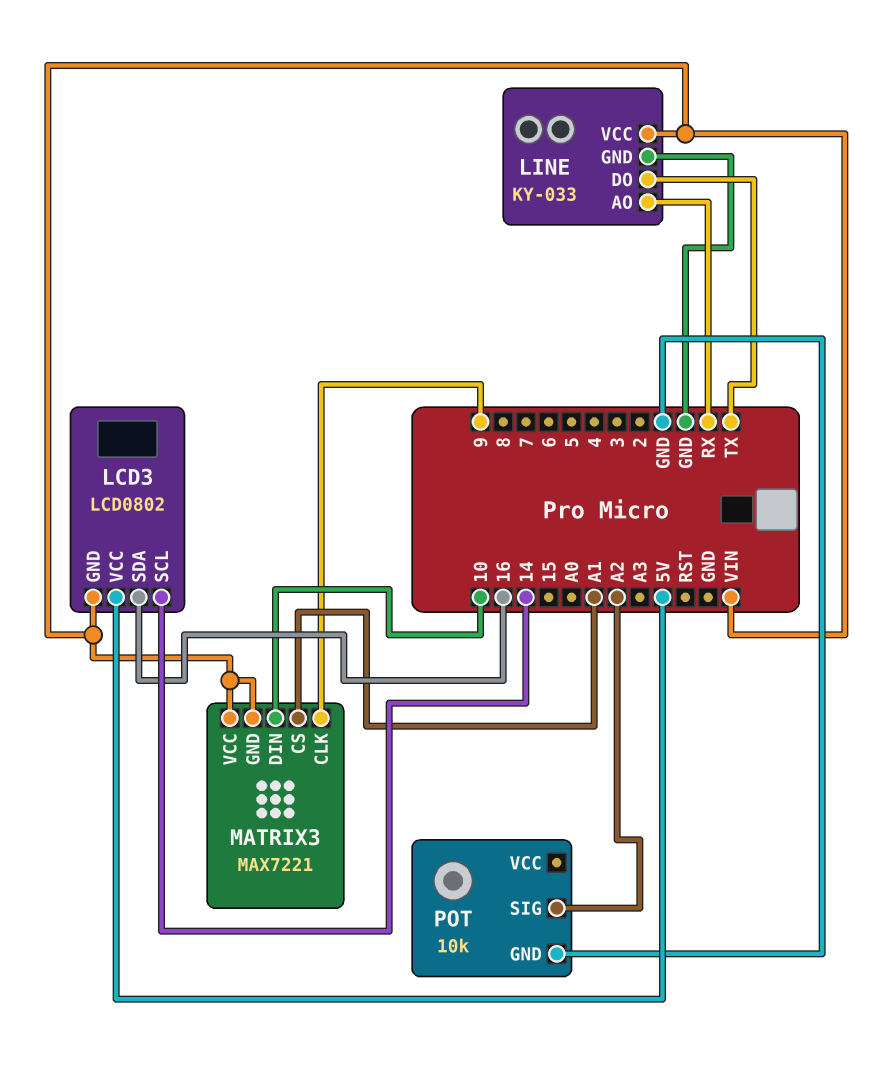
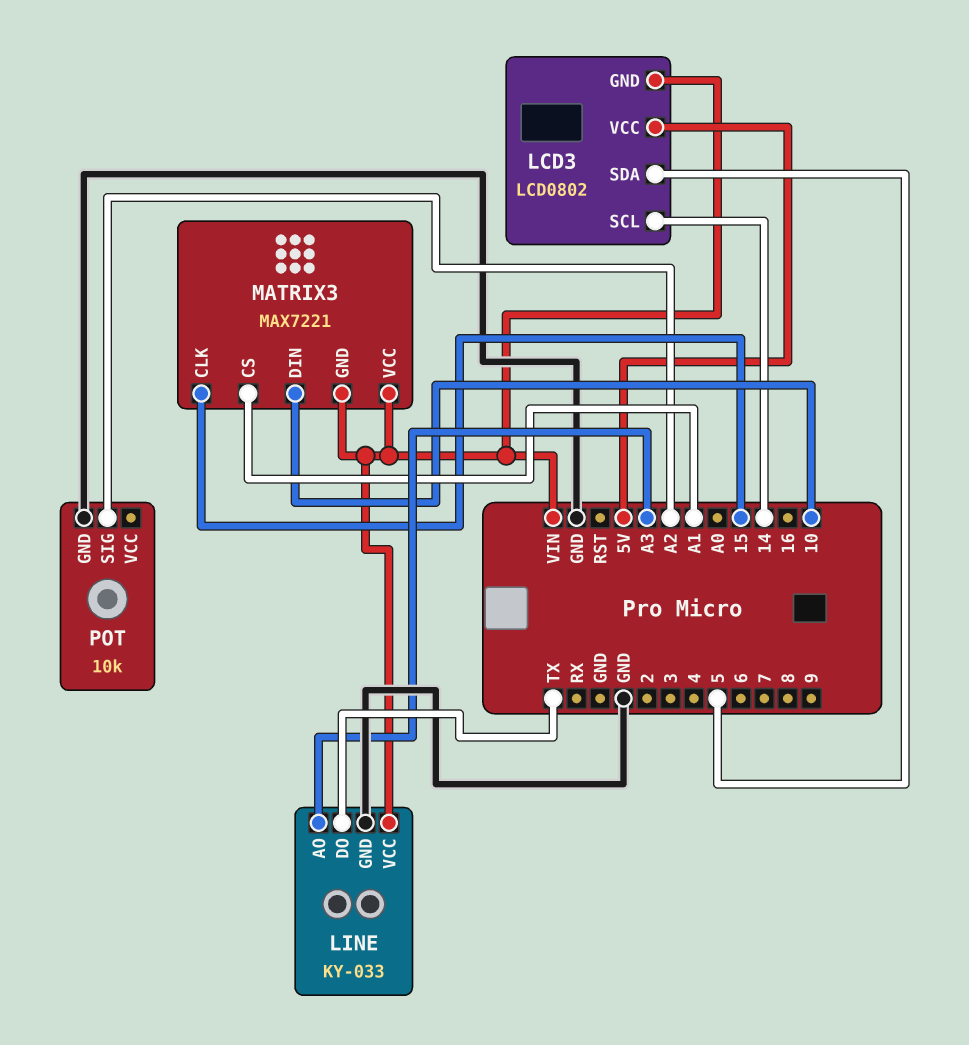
LCD3 pin SDA: 16 -> 5
LINE pin AO: RX -> A3
MATRIX3 pin CLK: 9 -> 15

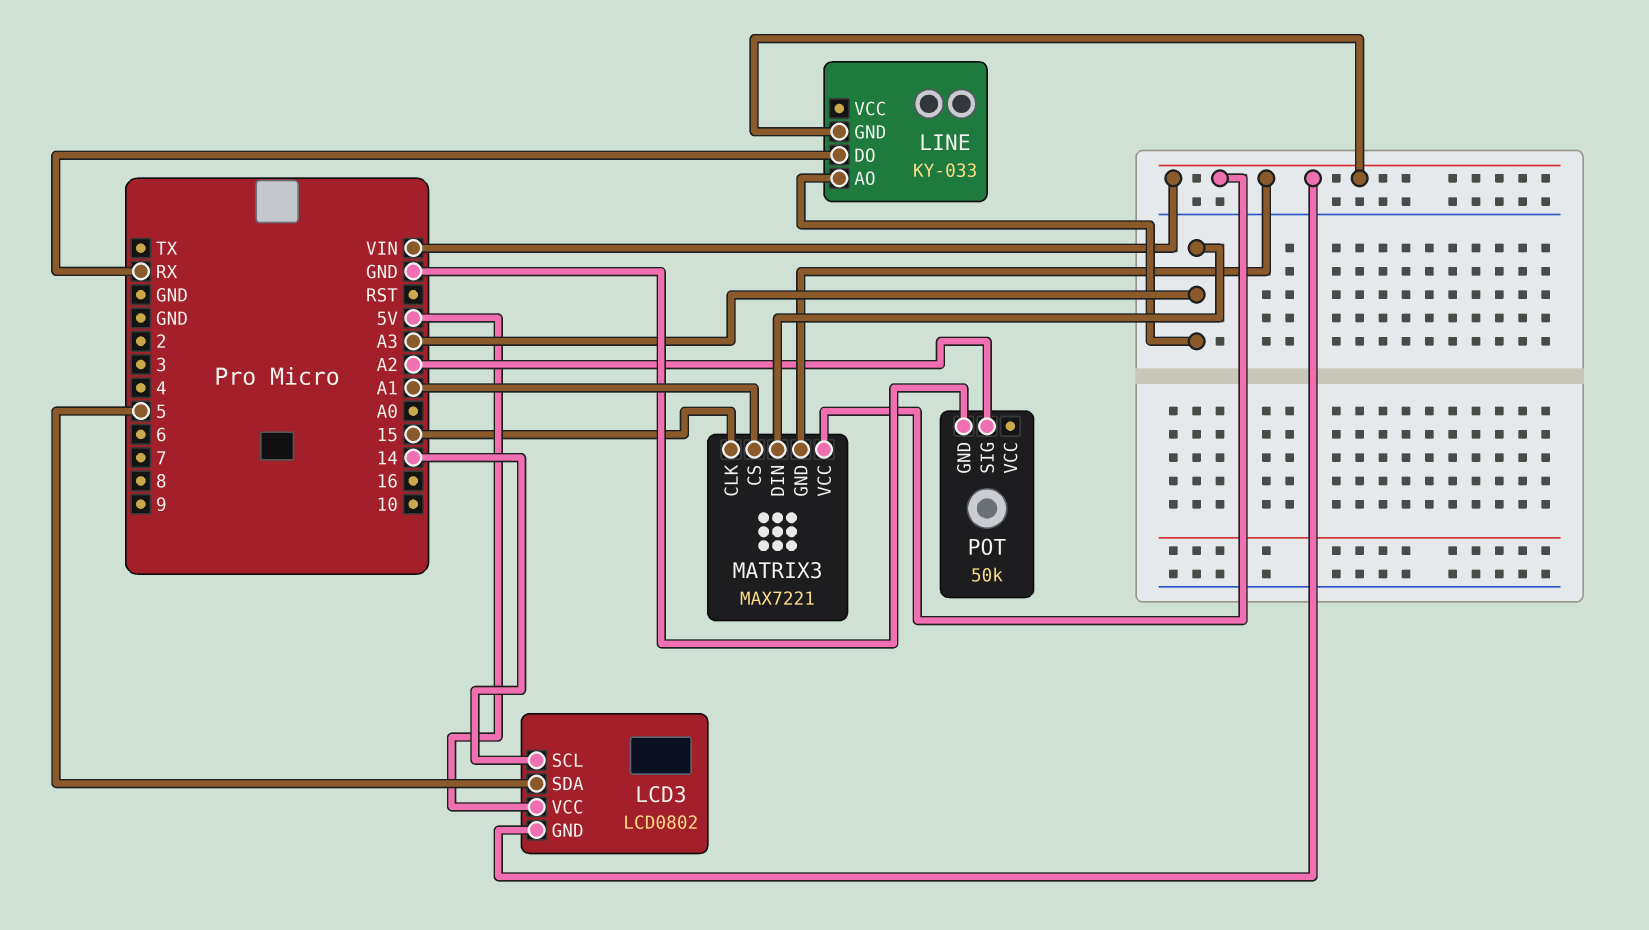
LINE pin DO: TX -> RX
LINE pin GND: GND -> VIN
LINE pin VCC: VIN -> none
MATRIX3 pin DIN: 10 -> A3
POT: 10k -> 50k

